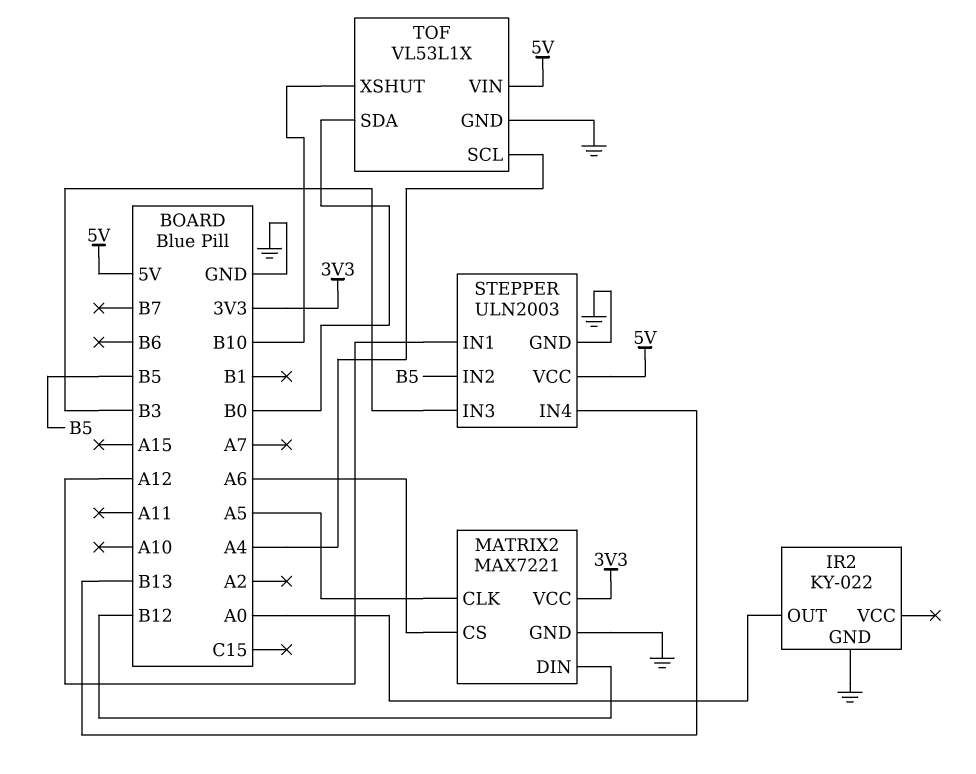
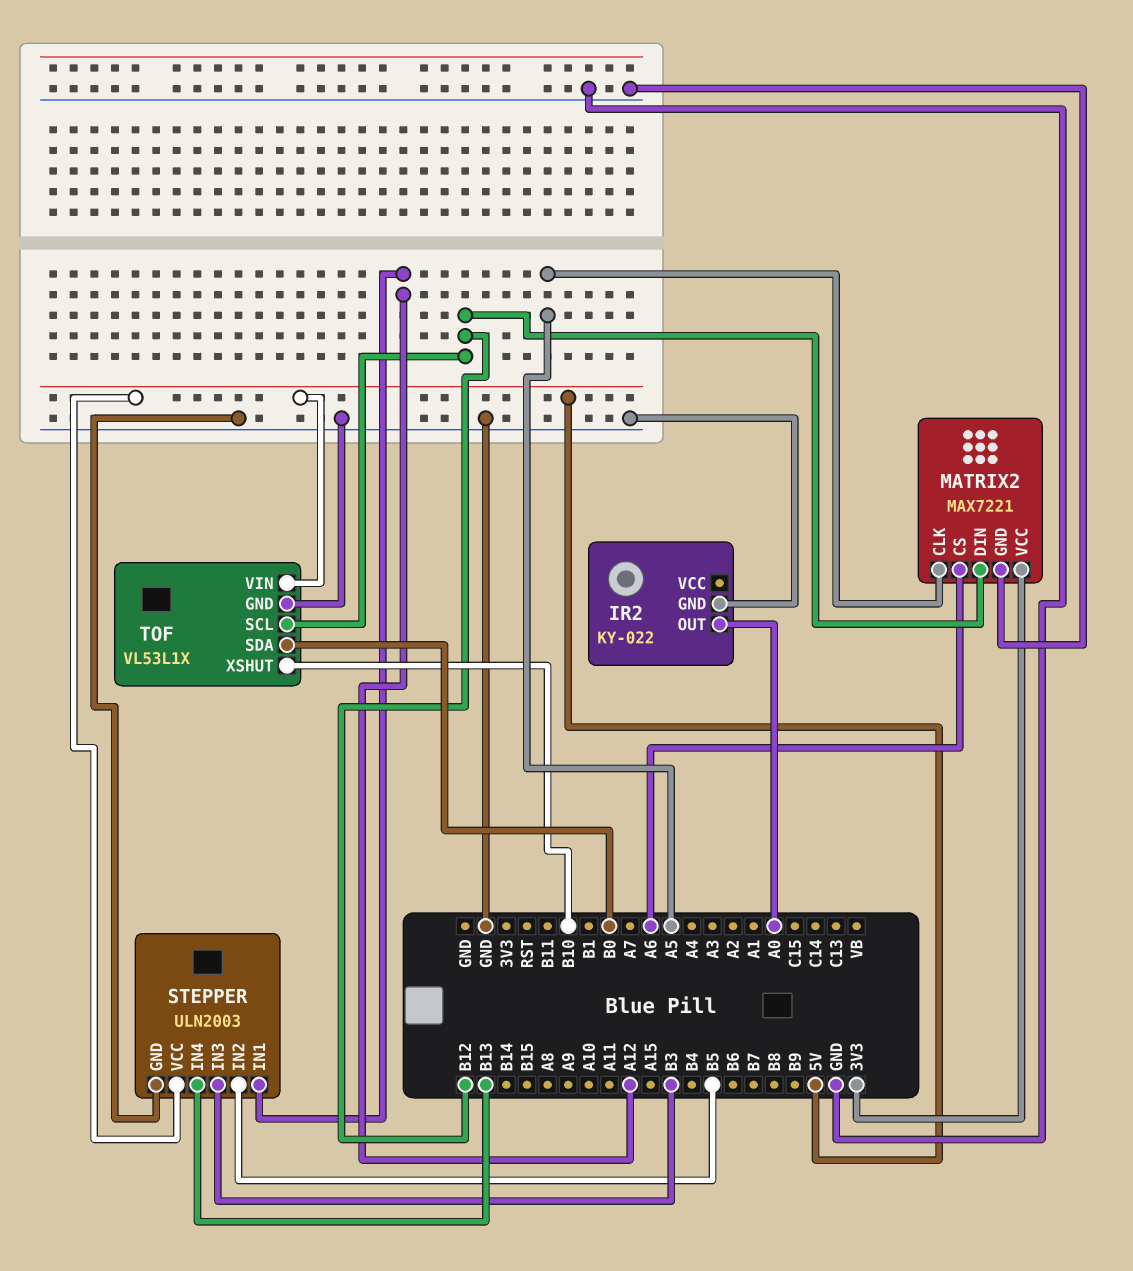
TOF pin SCL: A4 -> B12

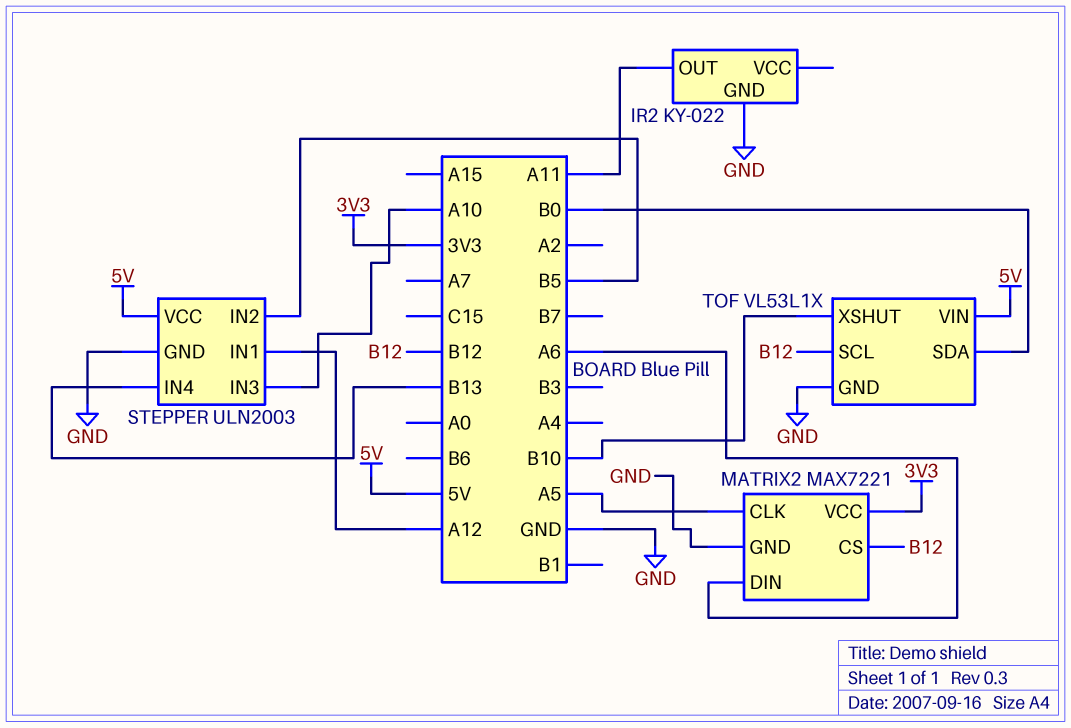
IR2 pin OUT: A0 -> A11
MATRIX2 pin CS: A6 -> B12
MATRIX2 pin DIN: B12 -> A6
STEPPER pin IN3: B3 -> A10

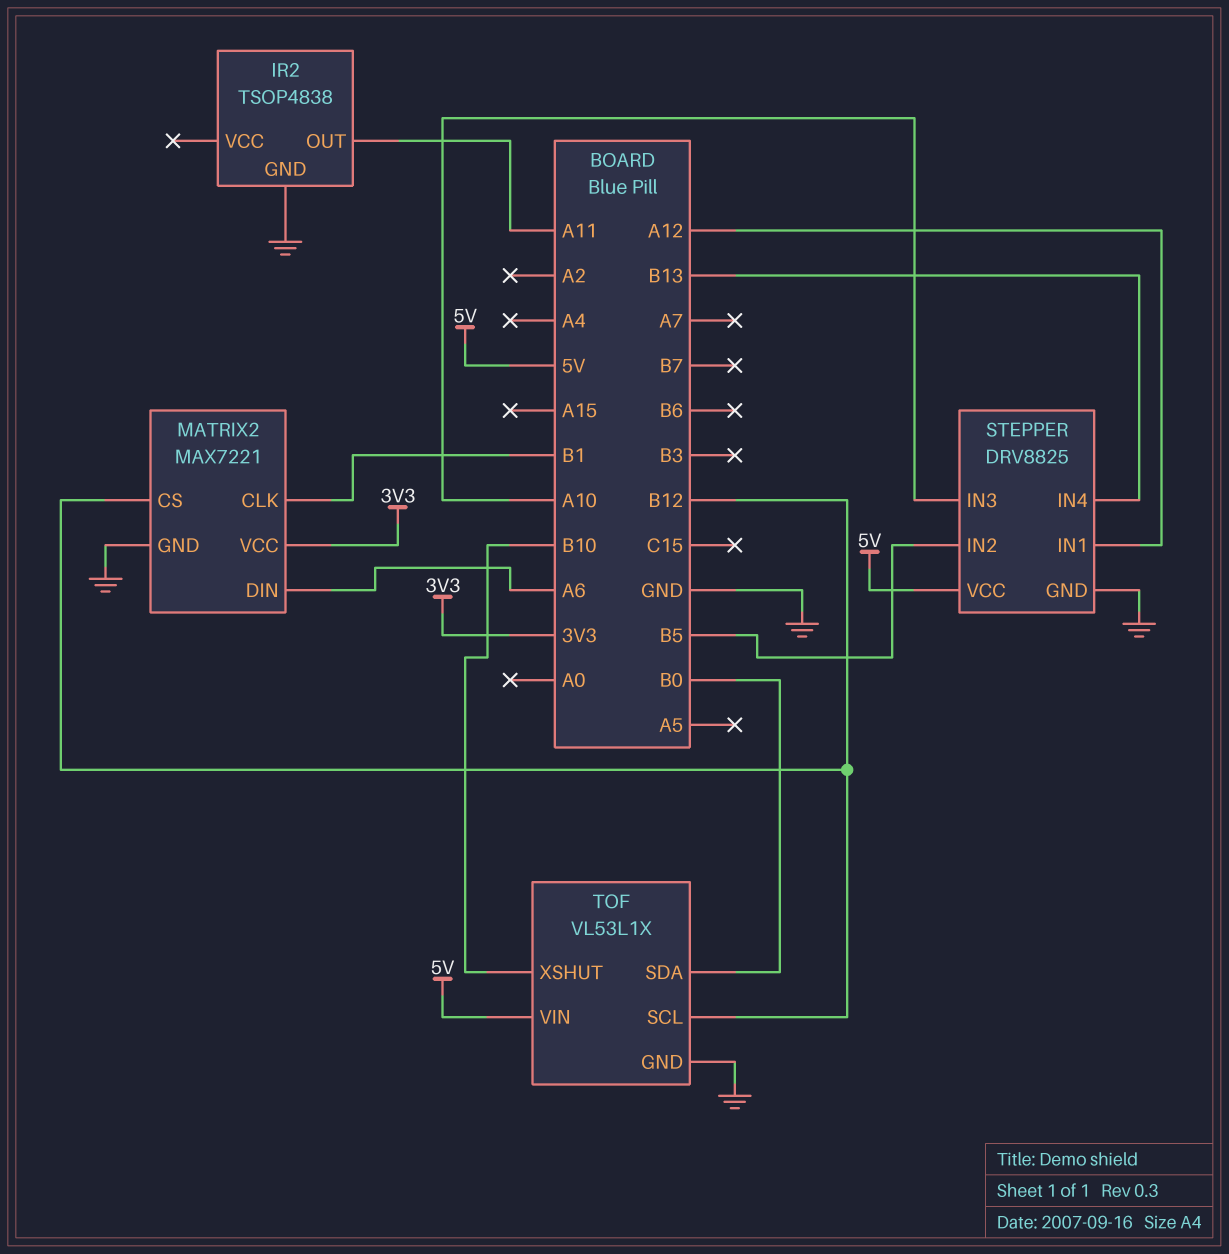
IR2: KY-022 -> TSOP4838
MATRIX2 pin CLK: A5 -> B1
STEPPER: ULN2003 -> DRV8825

